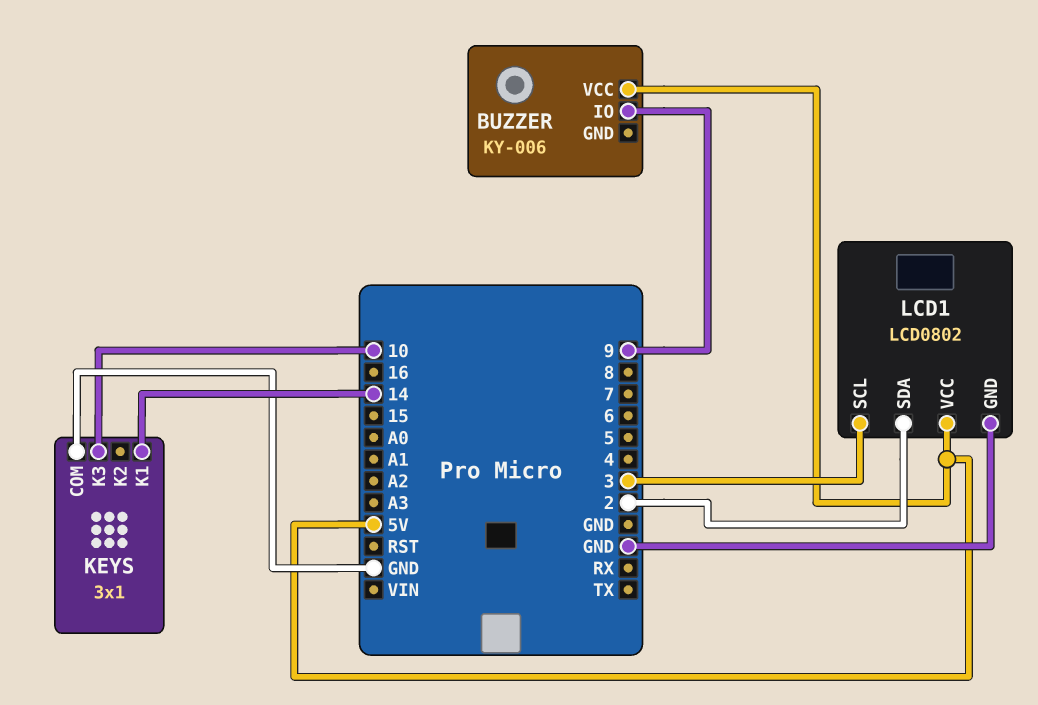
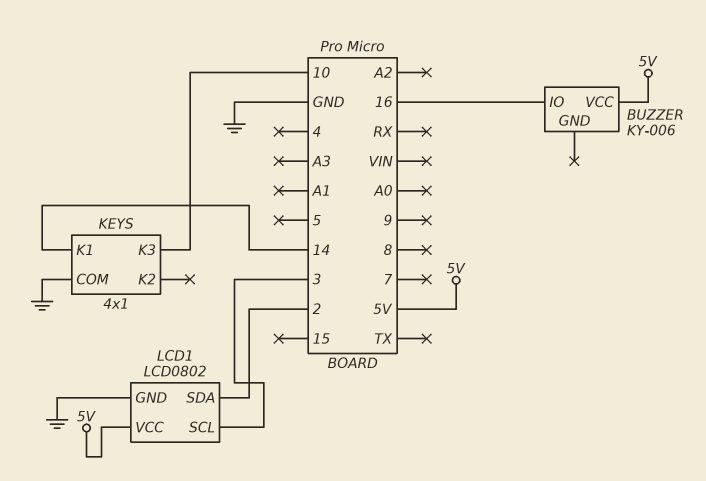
BUZZER pin IO: 9 -> 16
KEYS: 3x1 -> 4x1

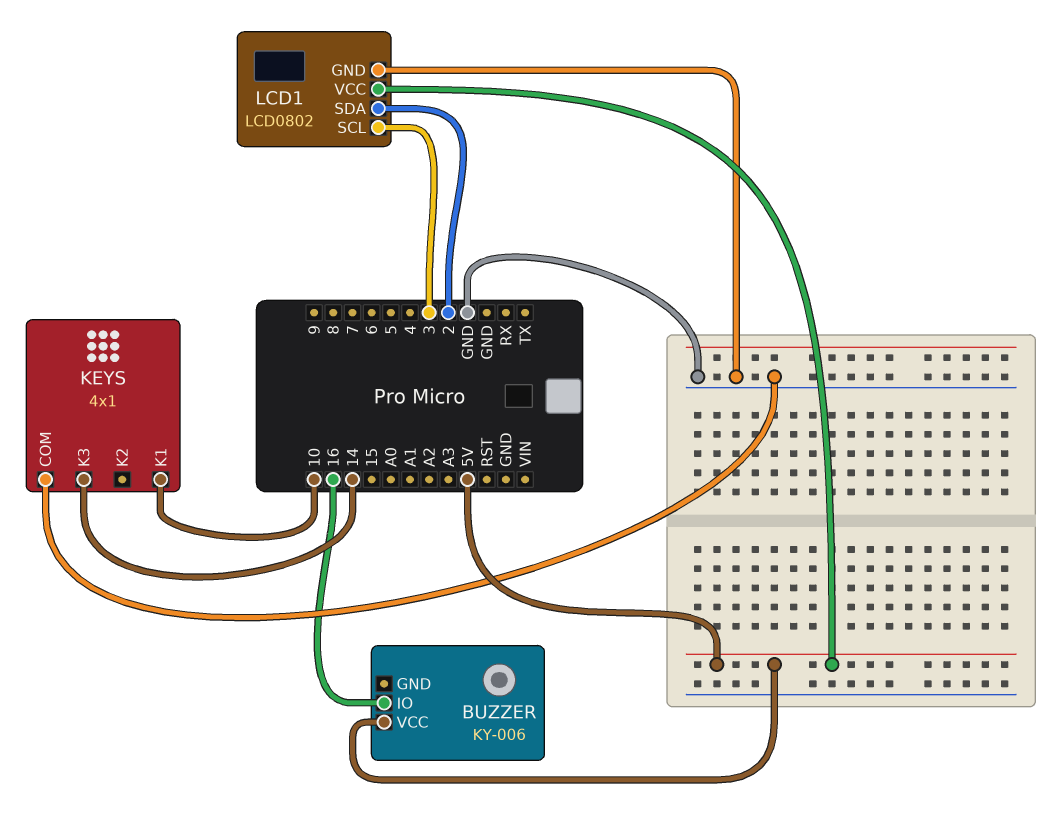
KEYS pin K1: 14 -> 10
KEYS pin K3: 10 -> 14

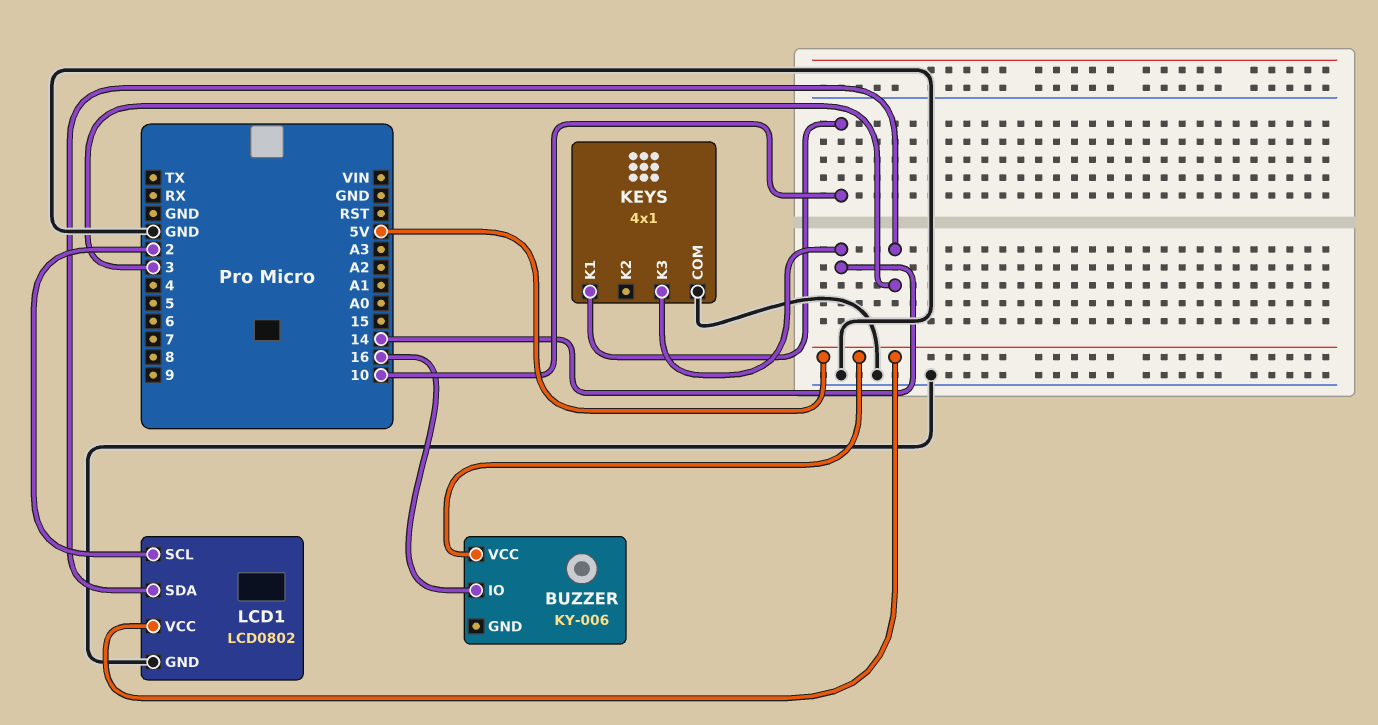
LCD1 pin SCL: 3 -> 2
LCD1 pin SDA: 2 -> 3

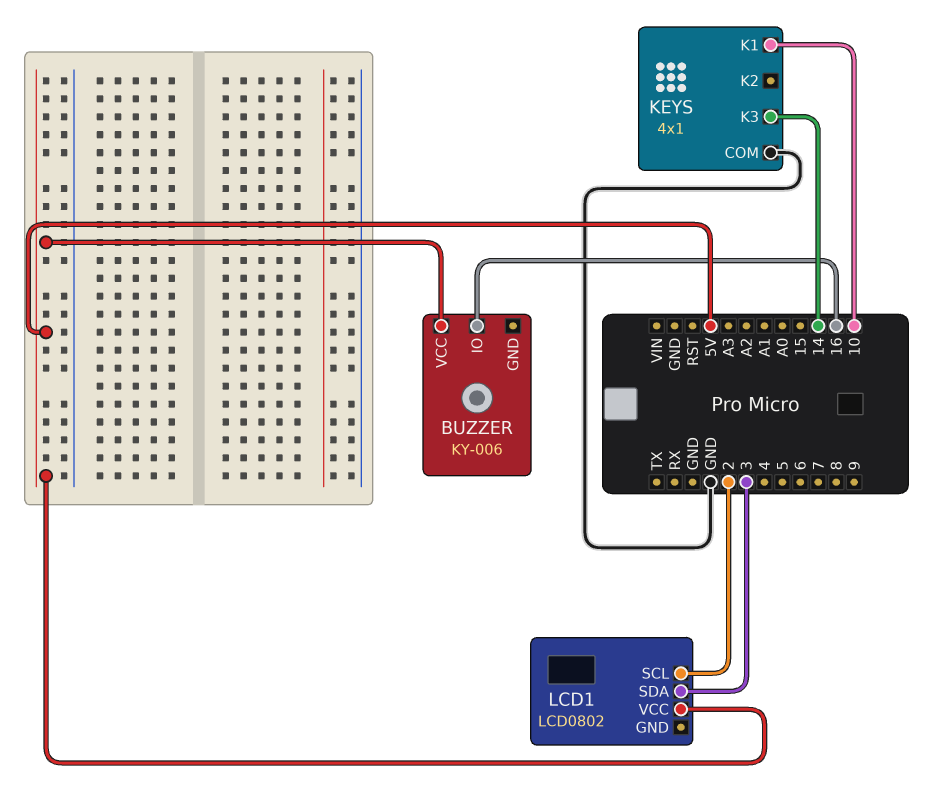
LCD1 pin GND: GND -> none

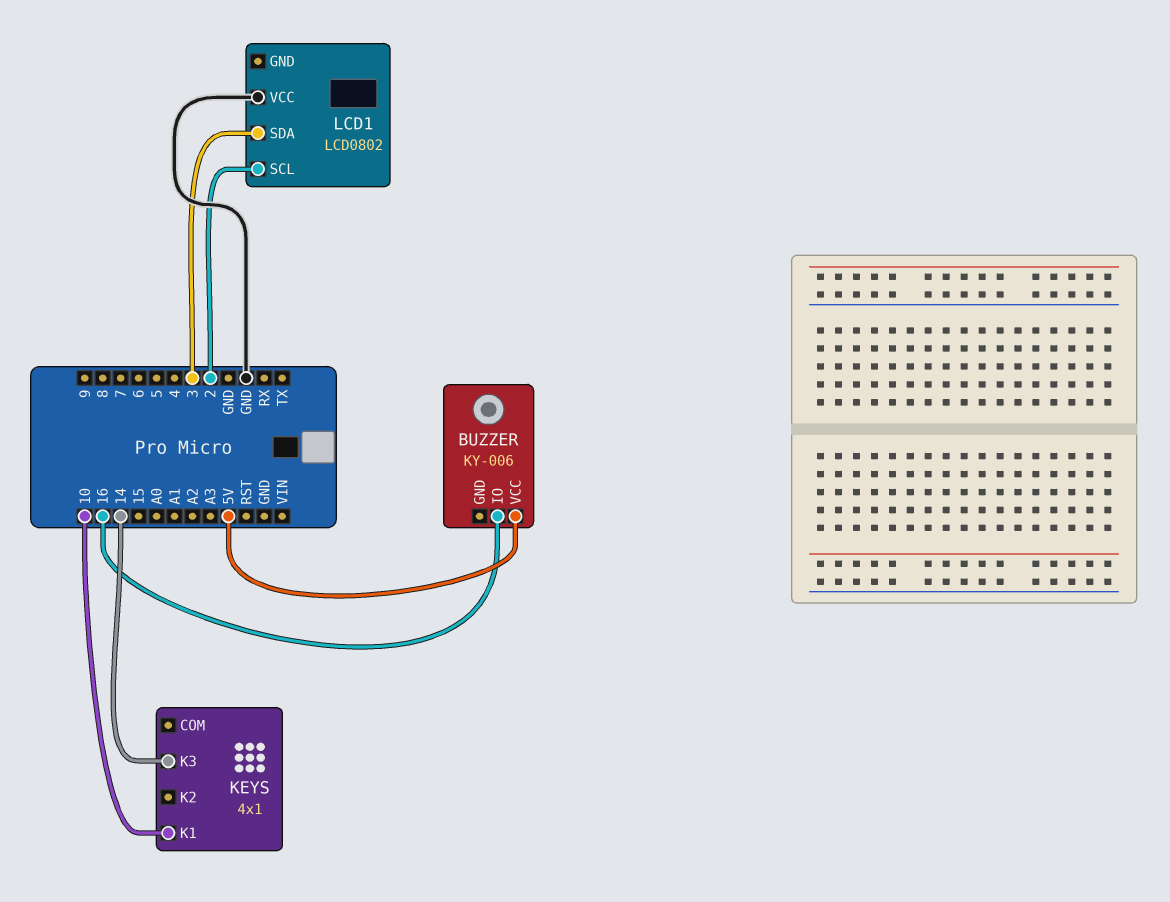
KEYS pin COM: GND -> none
LCD1 pin VCC: 5V -> GND

